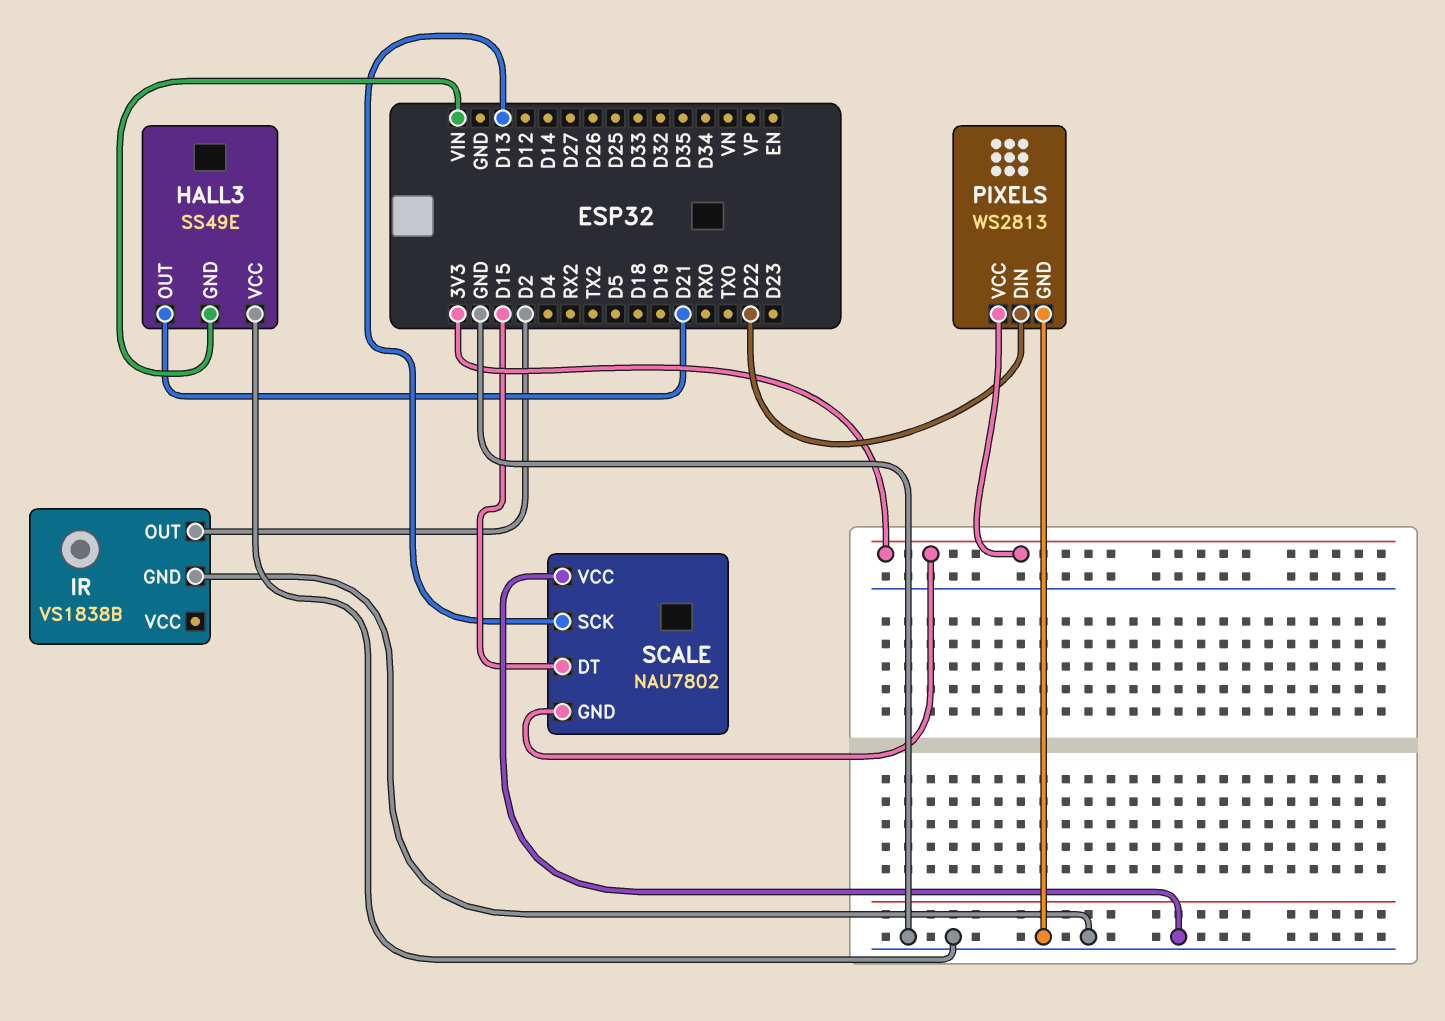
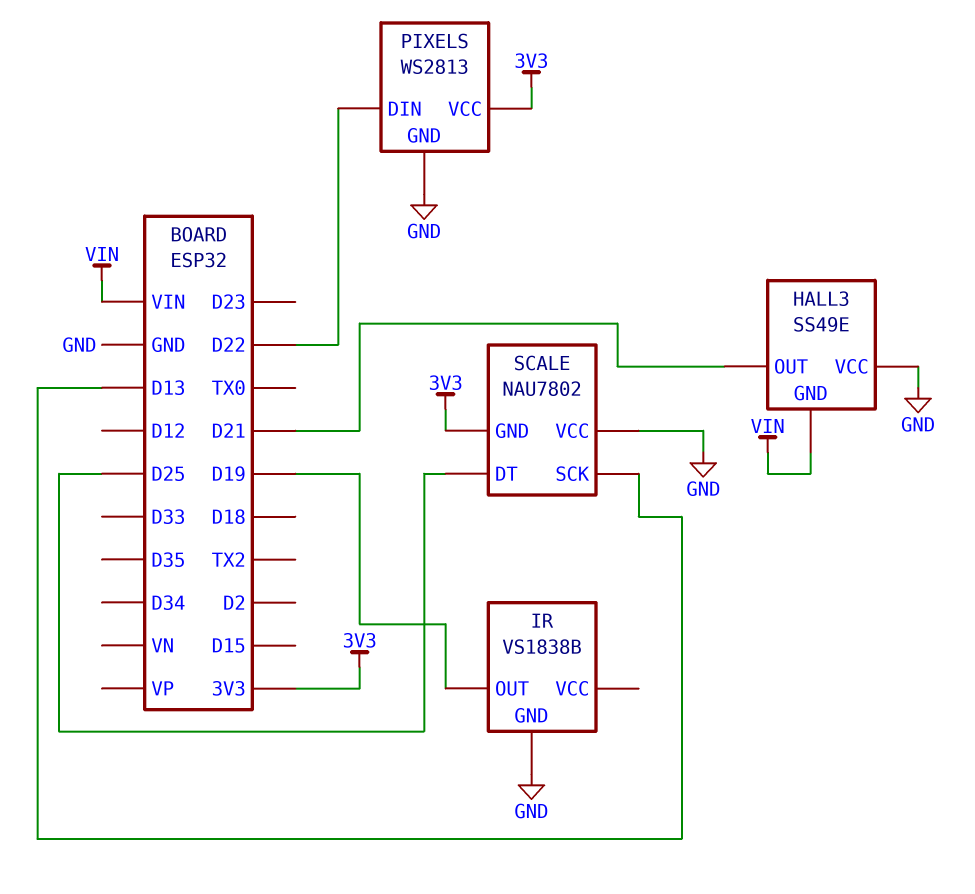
IR pin OUT: D2 -> D19
SCALE pin DT: D15 -> D25

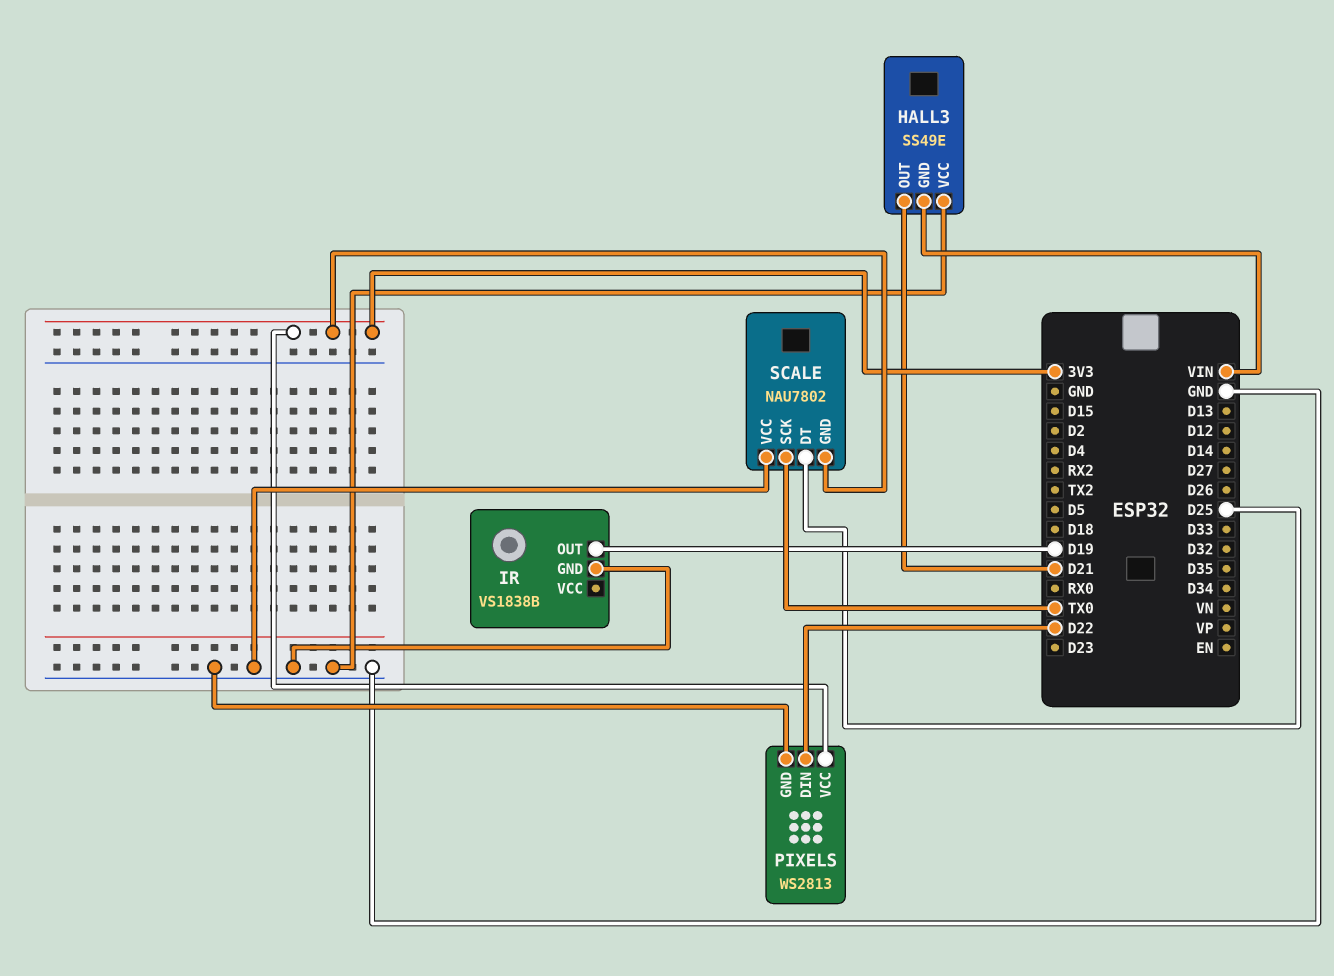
SCALE pin SCK: D13 -> TX0

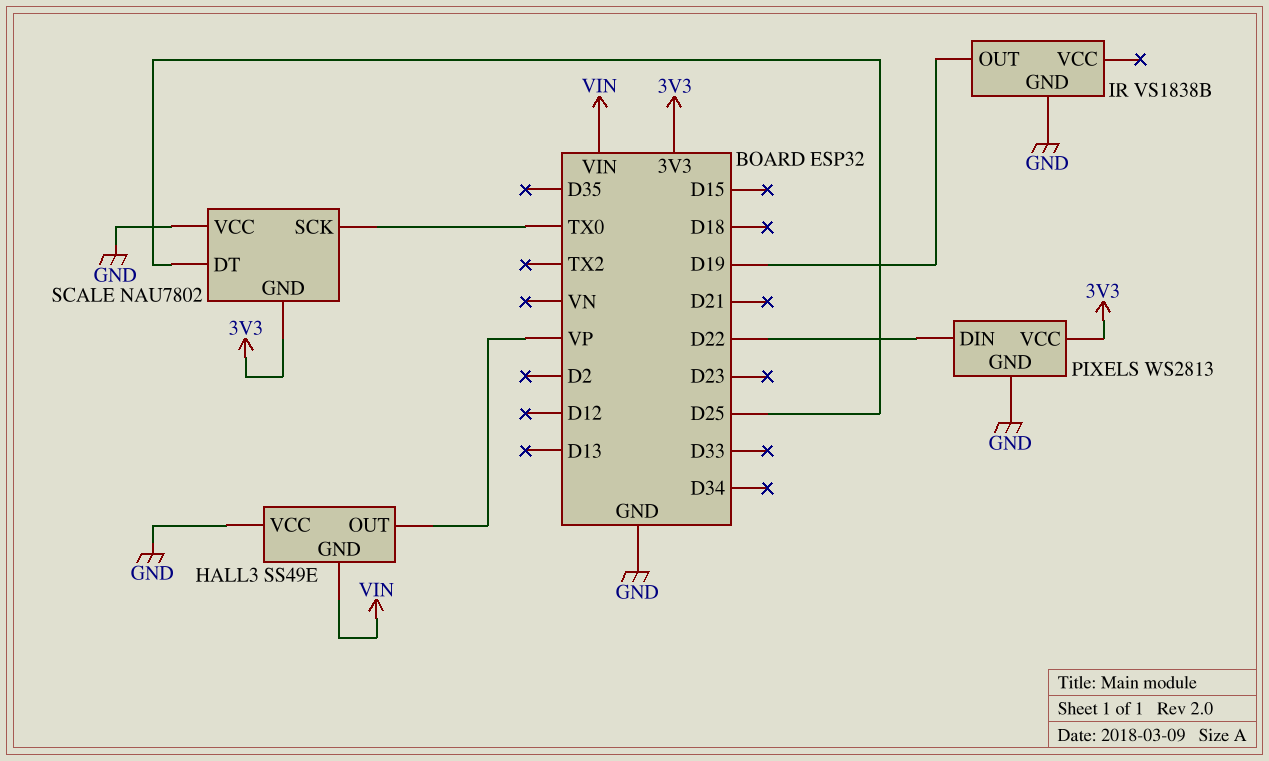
HALL3 pin OUT: D21 -> VP

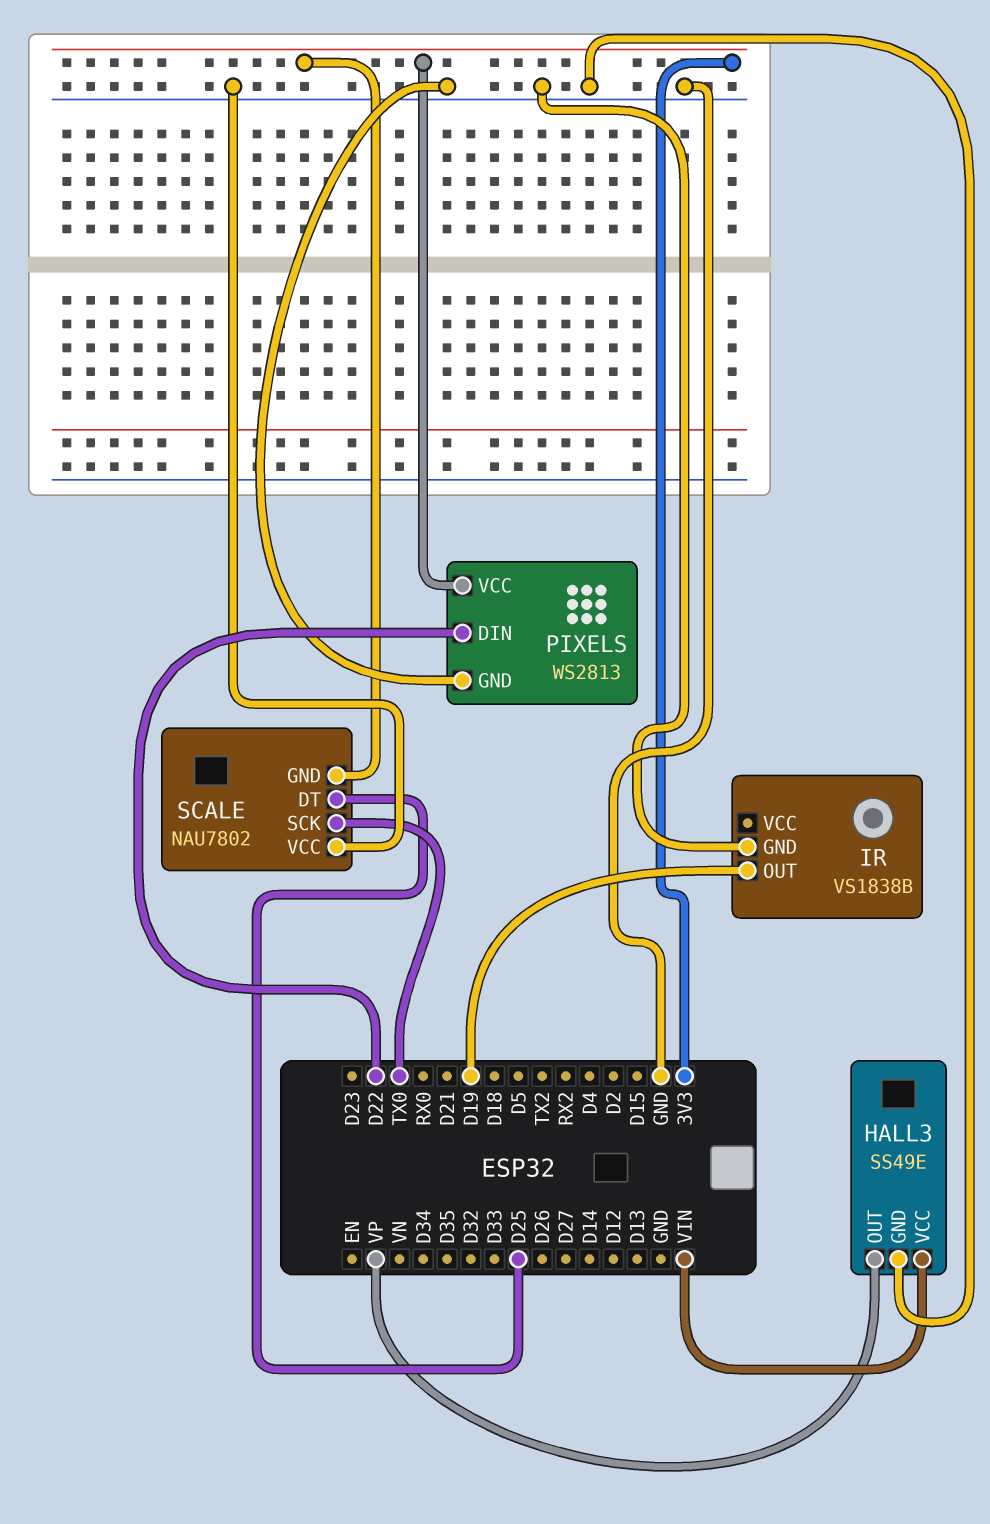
HALL3 pin GND: VIN -> GND
HALL3 pin VCC: GND -> VIN

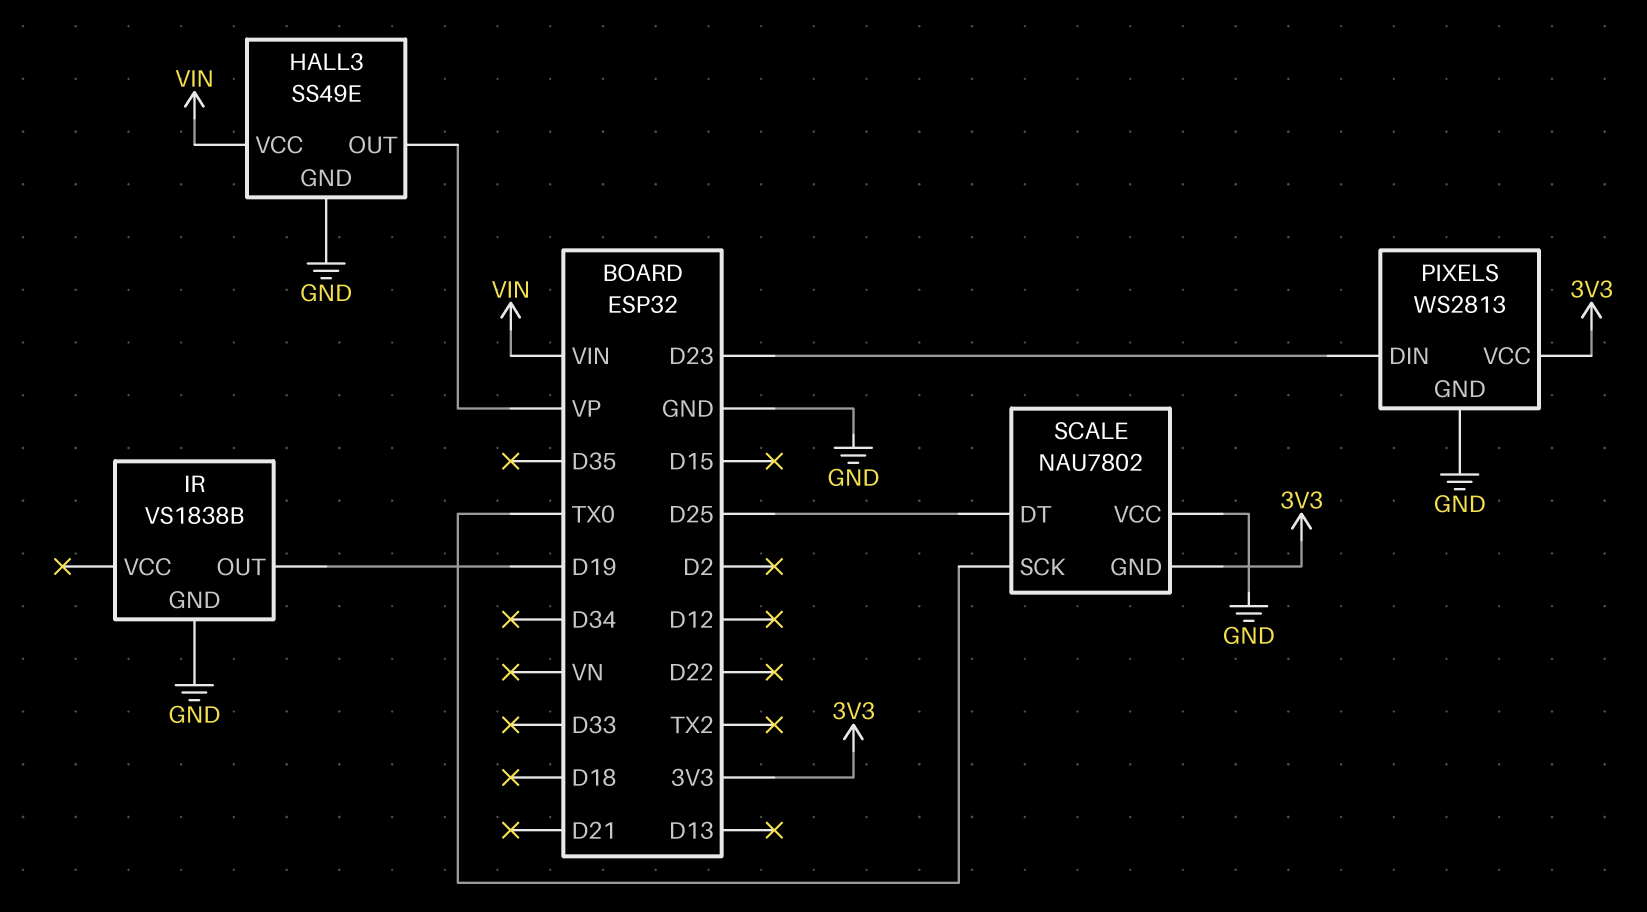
PIXELS pin DIN: D22 -> D23

